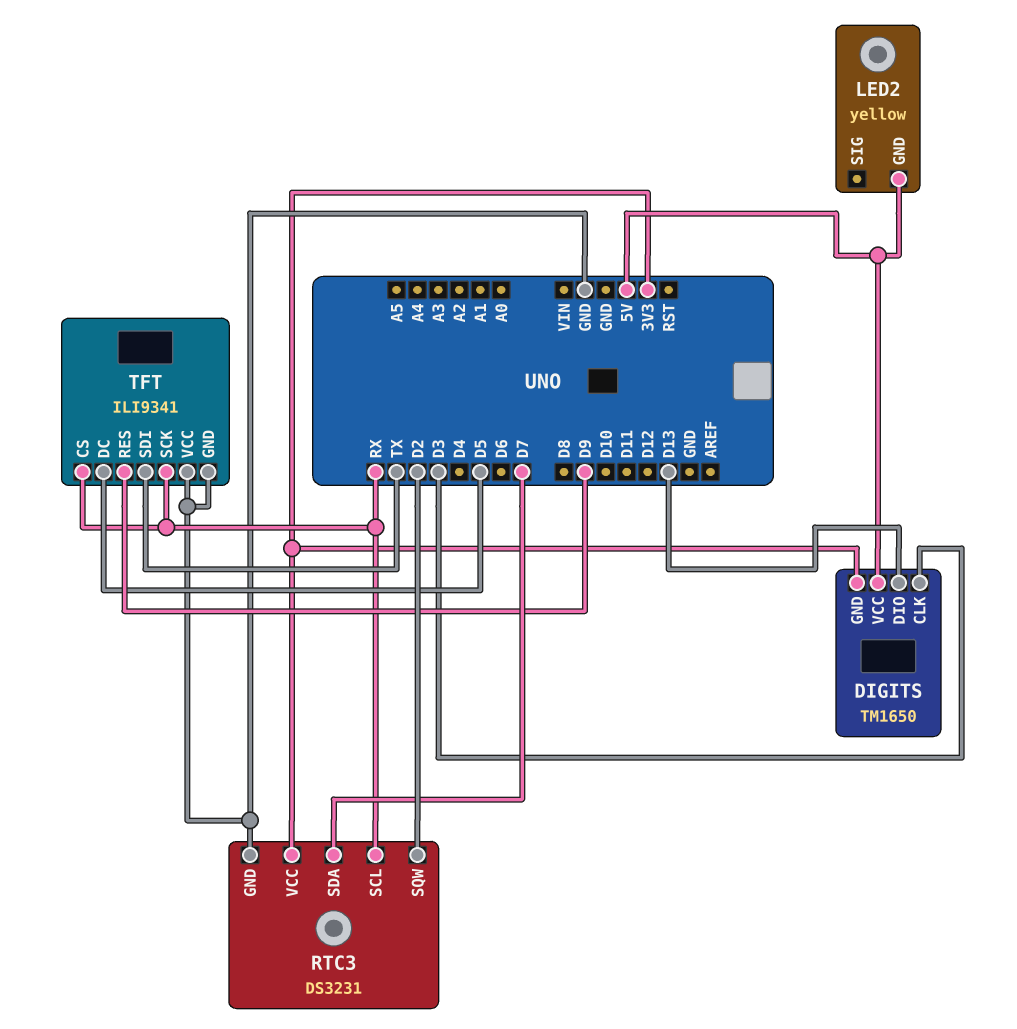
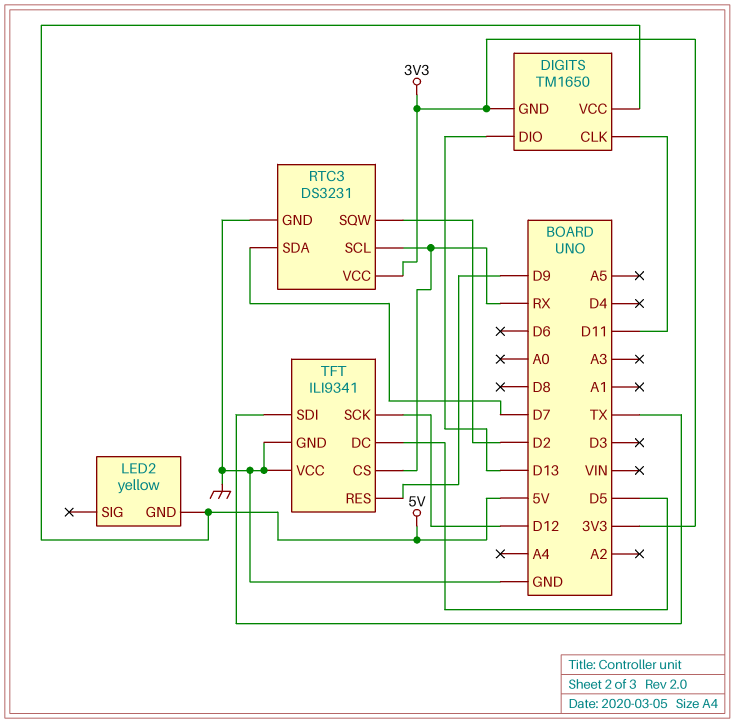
DIGITS pin CLK: D3 -> D11
TFT pin SCK: RX -> D12

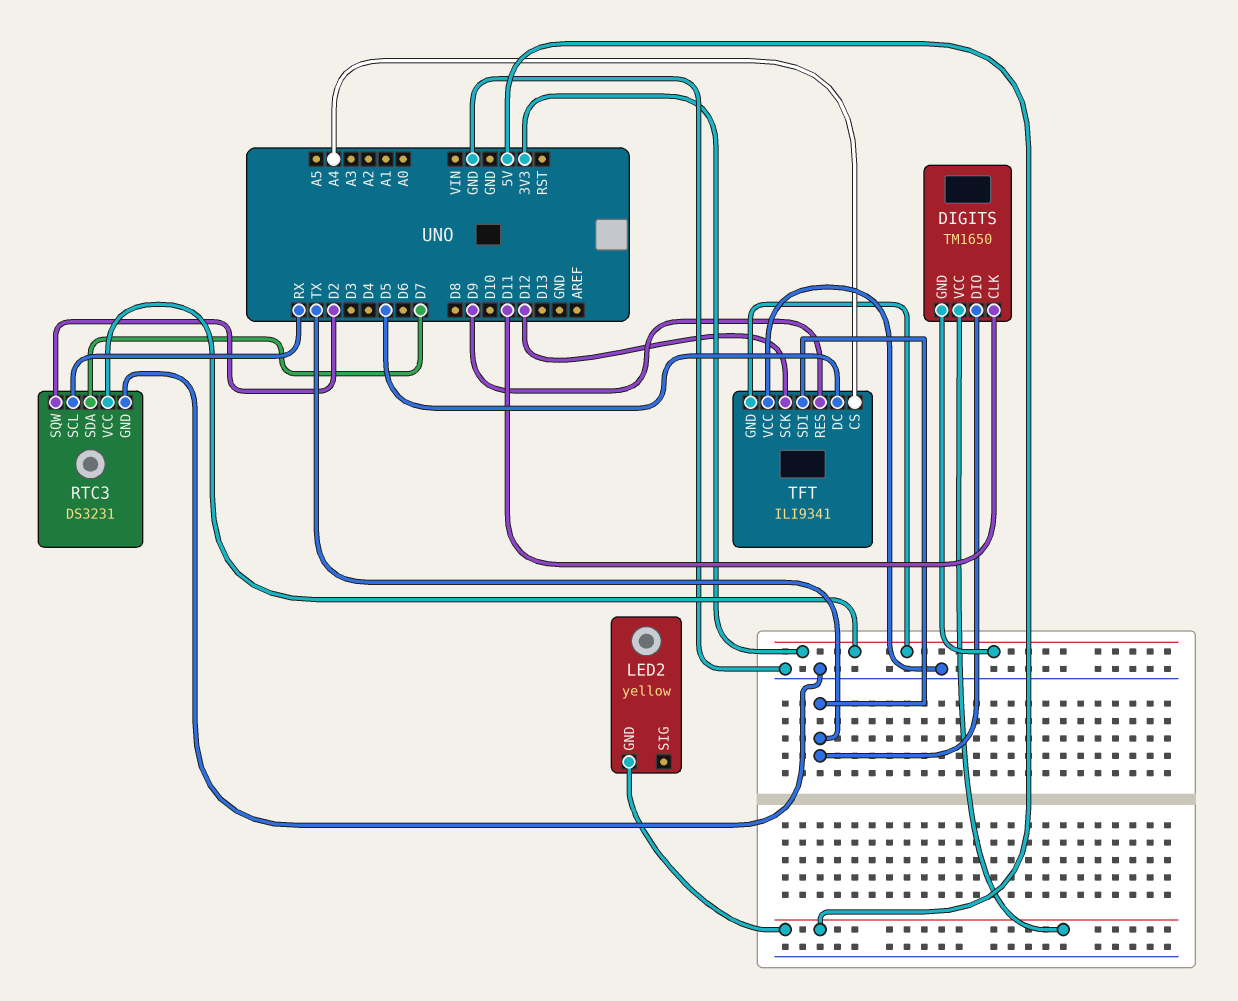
DIGITS pin DIO: D13 -> TX
TFT pin CS: RX -> A4
TFT pin GND: GND -> 3V3

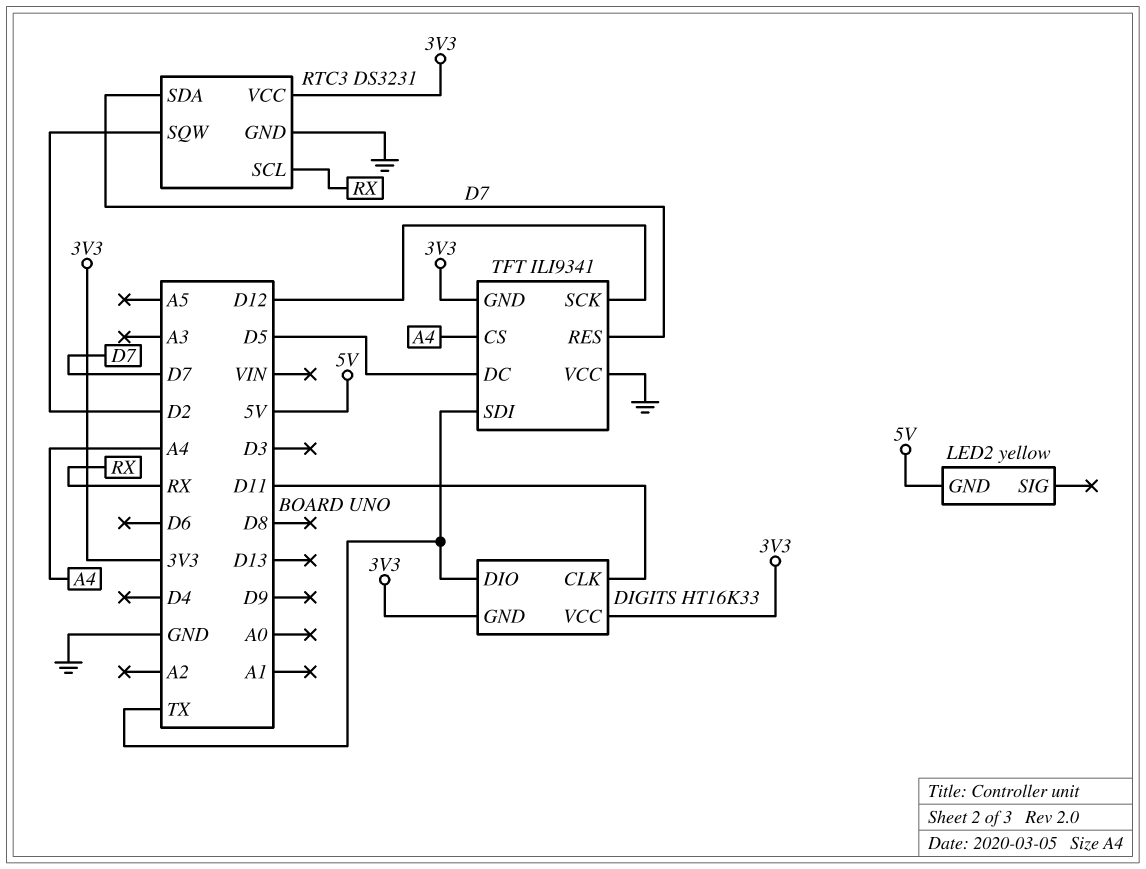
DIGITS: TM1650 -> HT16K33
DIGITS pin VCC: 5V -> 3V3
TFT pin RES: D9 -> D7

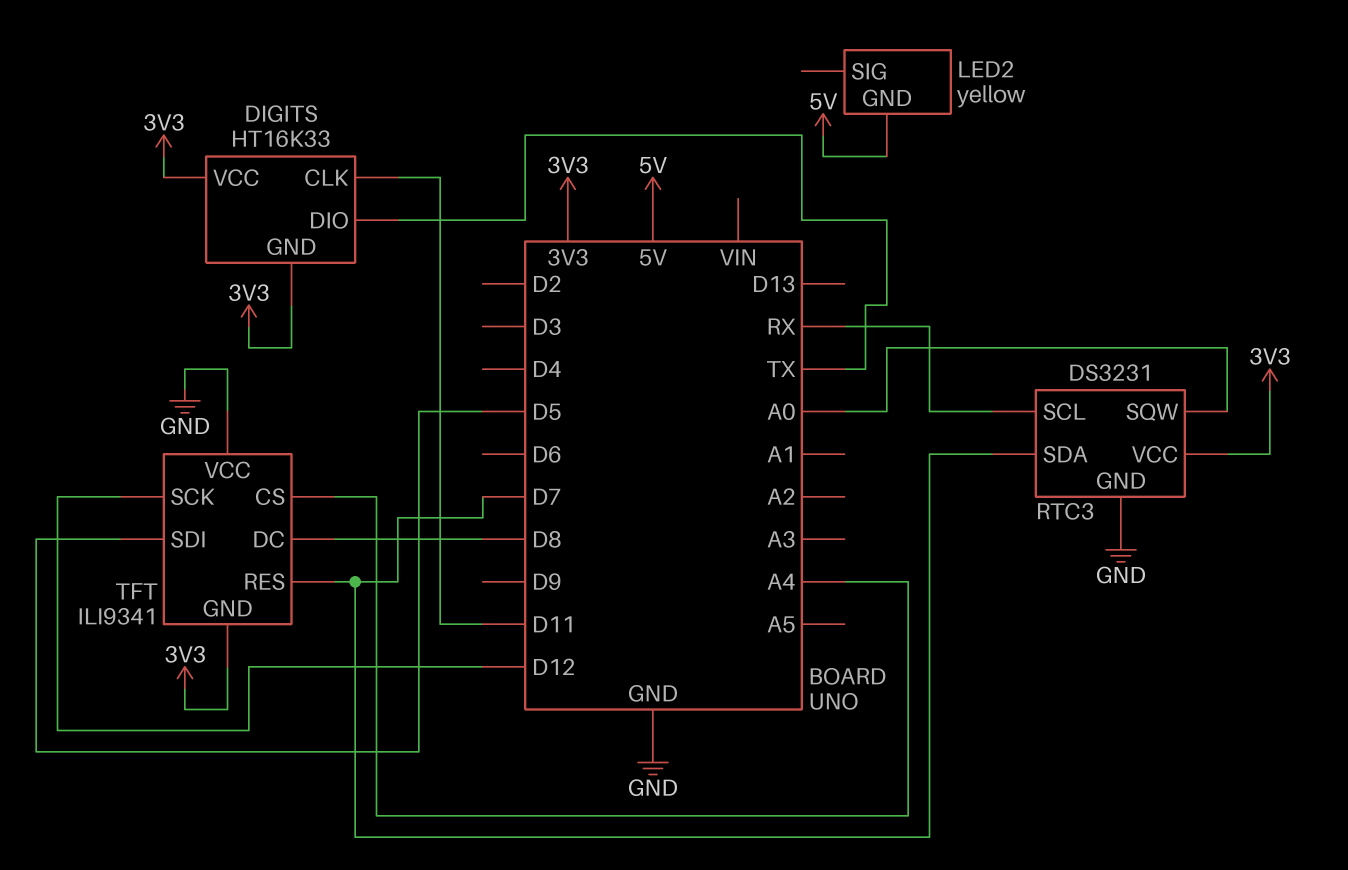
RTC3 pin SQW: D2 -> A0
TFT pin DC: D5 -> D8
TFT pin SDI: TX -> D5

